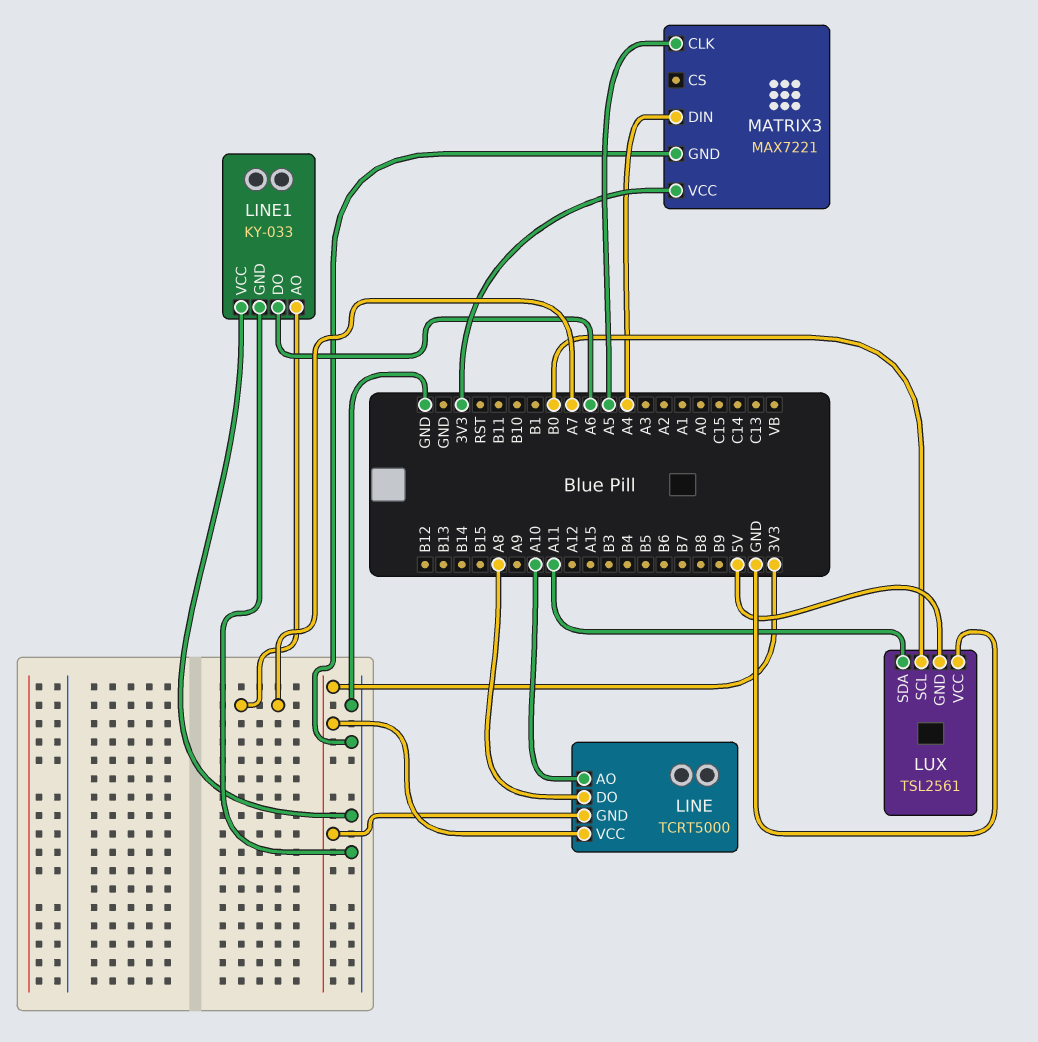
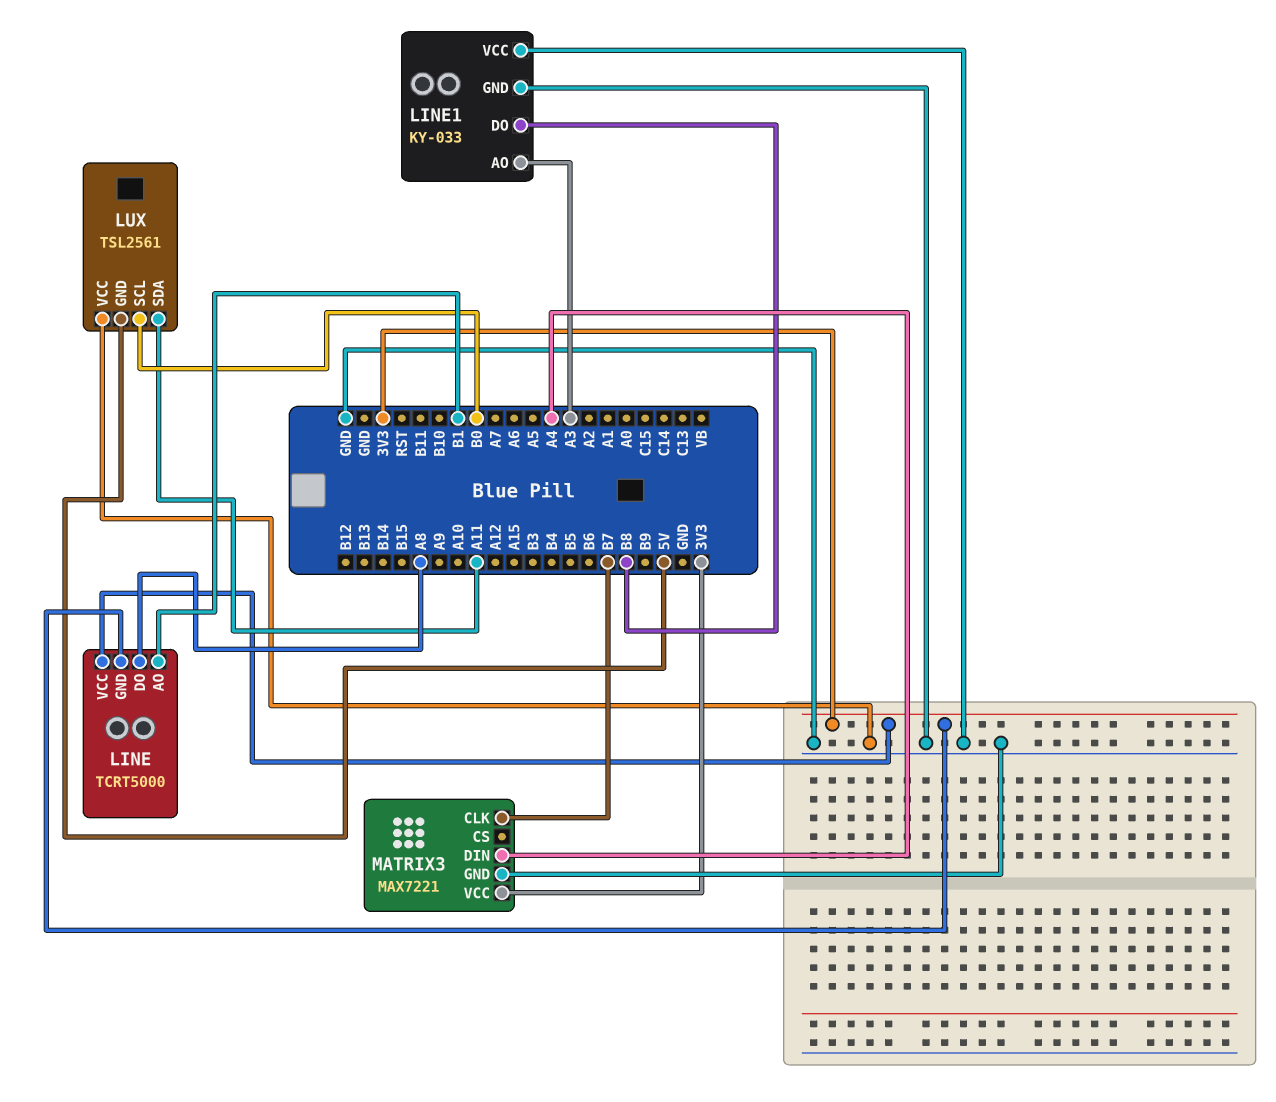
LINE pin AO: A10 -> B1
LINE1 pin AO: A7 -> A3
LINE1 pin DO: A6 -> B8
MATRIX3 pin CLK: A5 -> B7

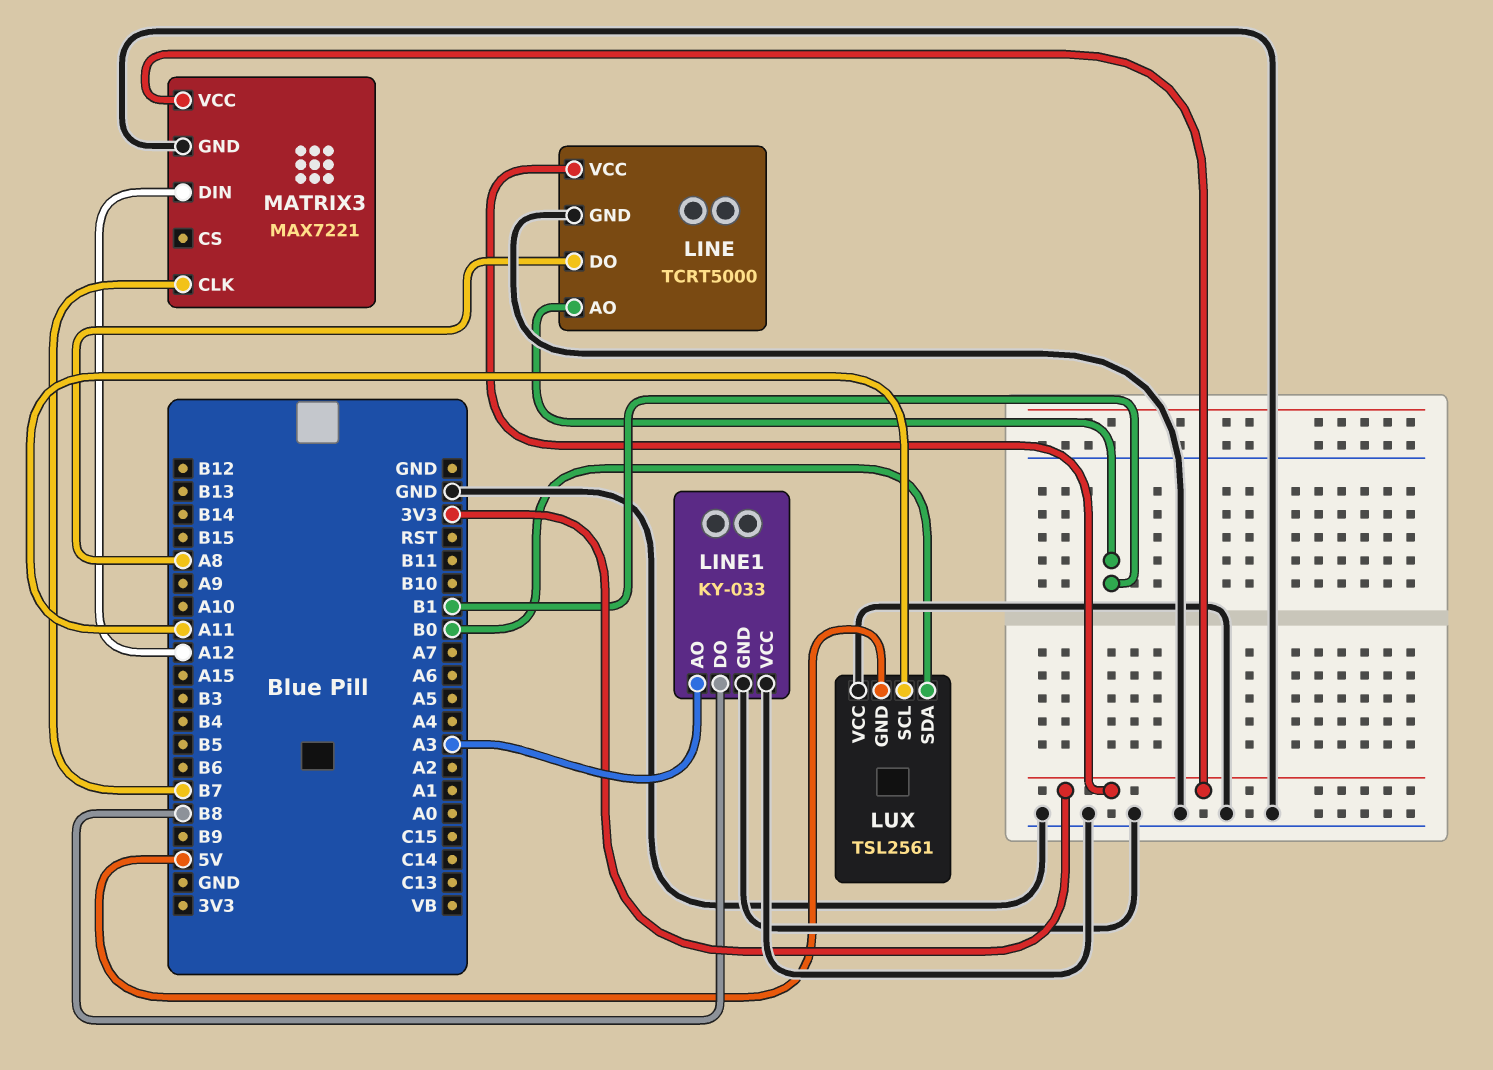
LINE pin GND: 3V3 -> GND
LUX pin SCL: B0 -> A11
LUX pin SDA: A11 -> B0
MATRIX3 pin DIN: A4 -> A12

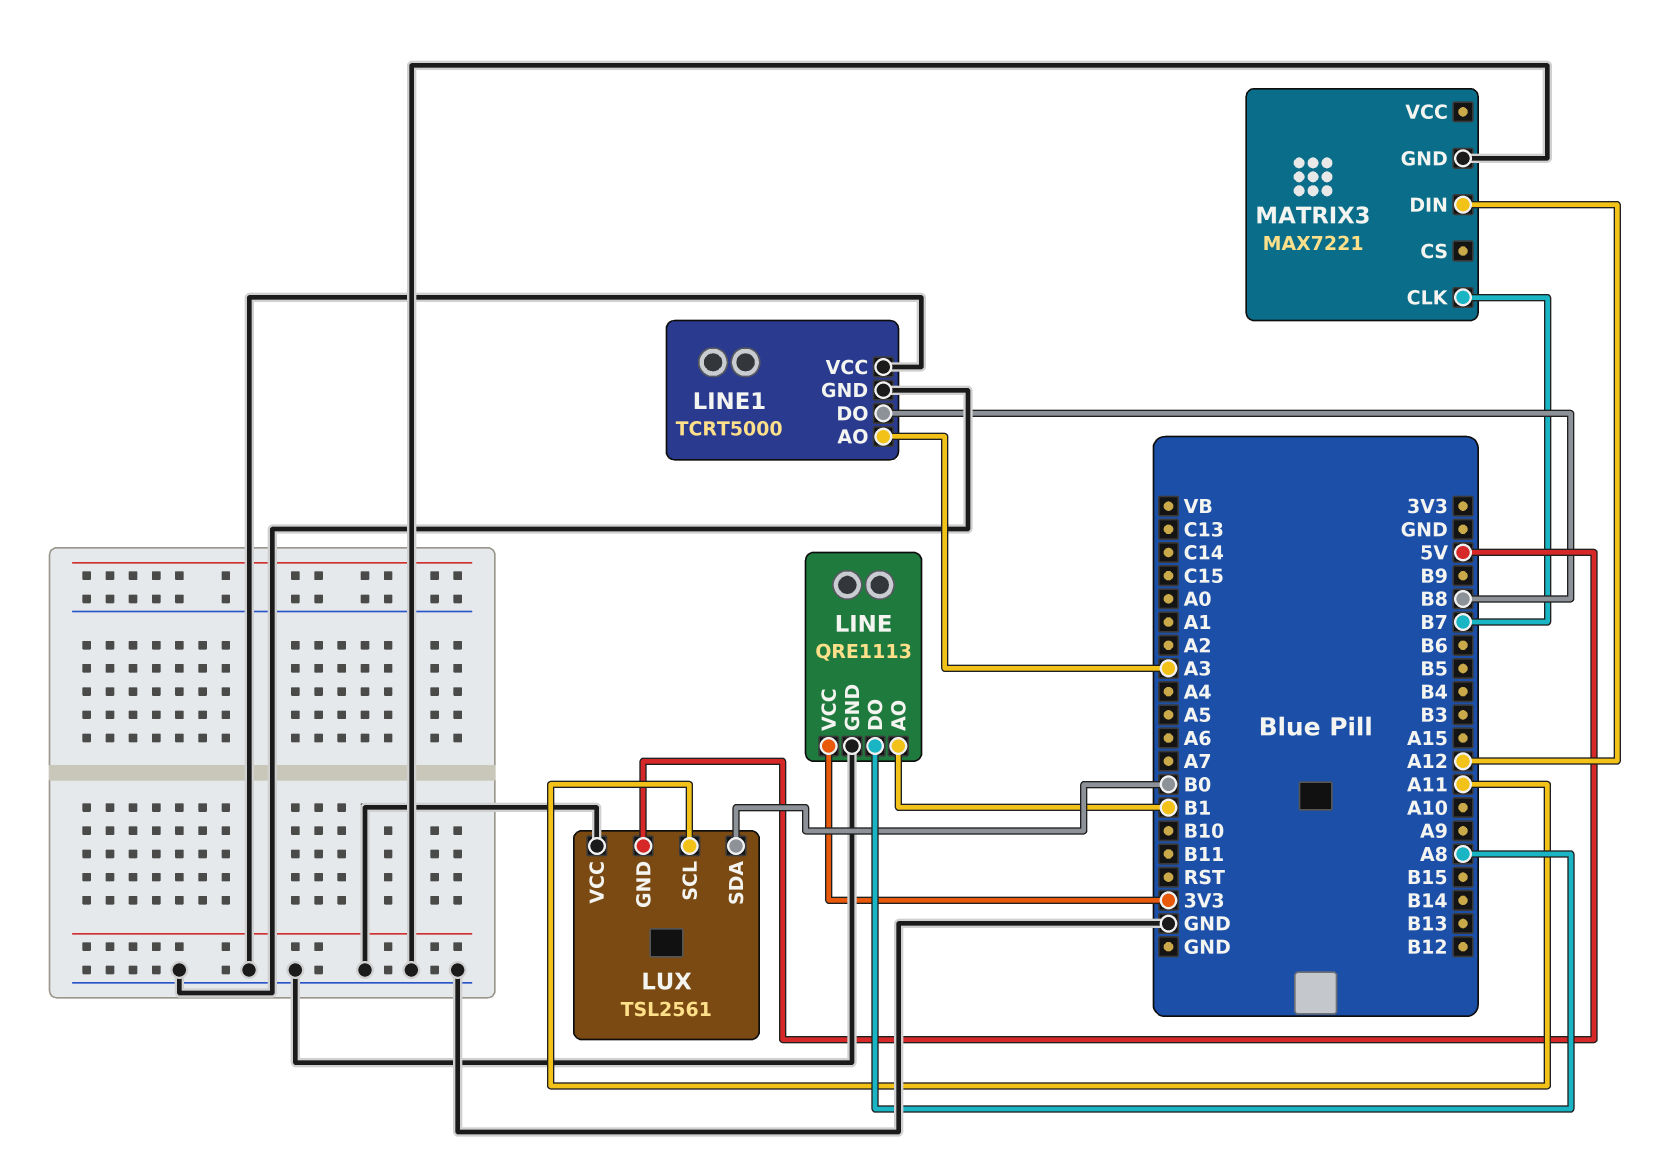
LINE: TCRT5000 -> QRE1113
LINE1: KY-033 -> TCRT5000
MATRIX3 pin VCC: 3V3 -> none

